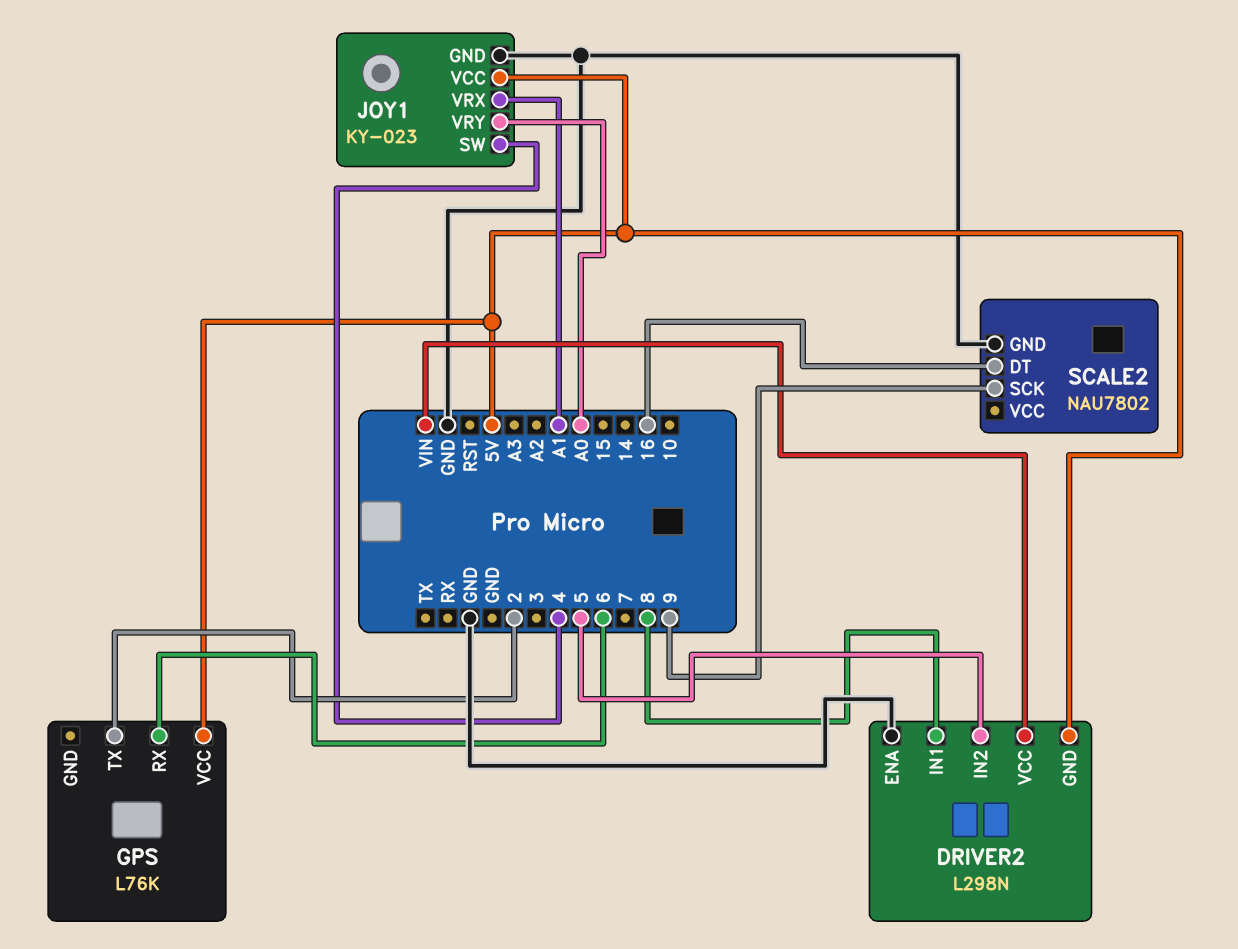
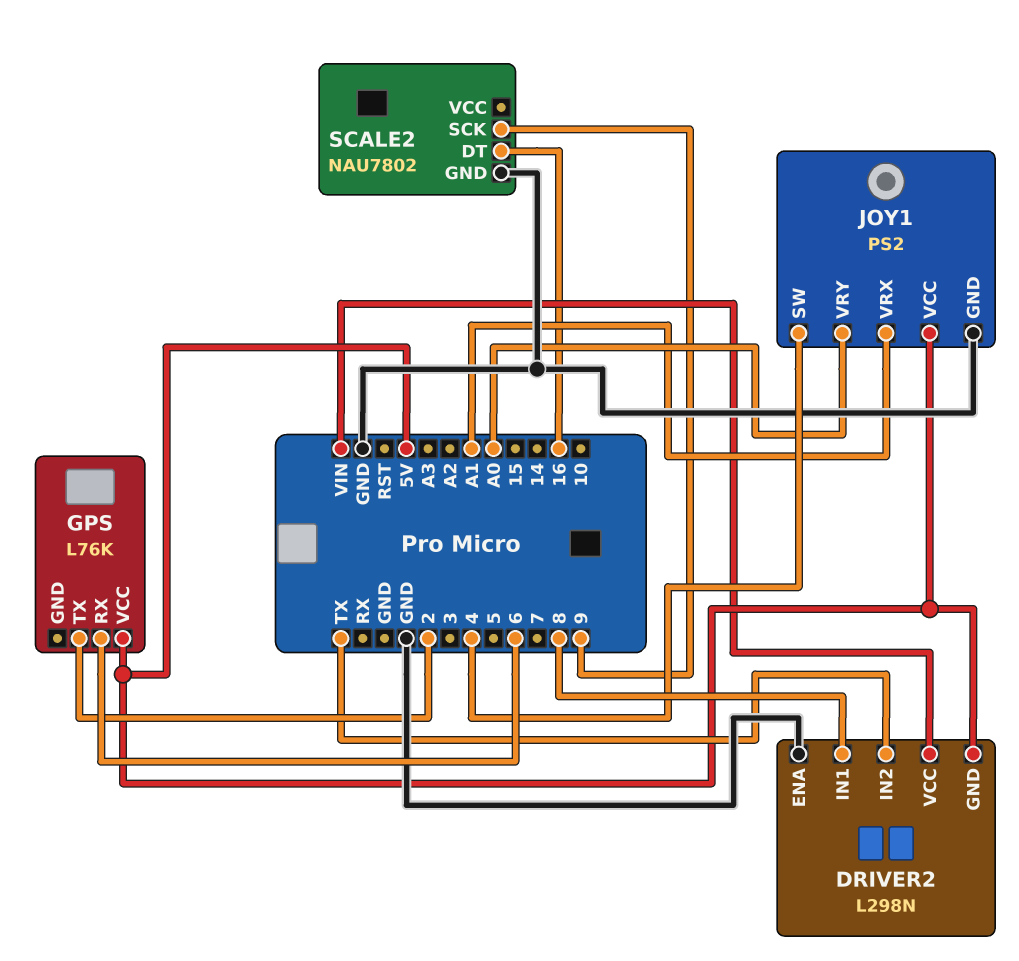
DRIVER2 pin IN2: 5 -> TX
JOY1: KY-023 -> PS2

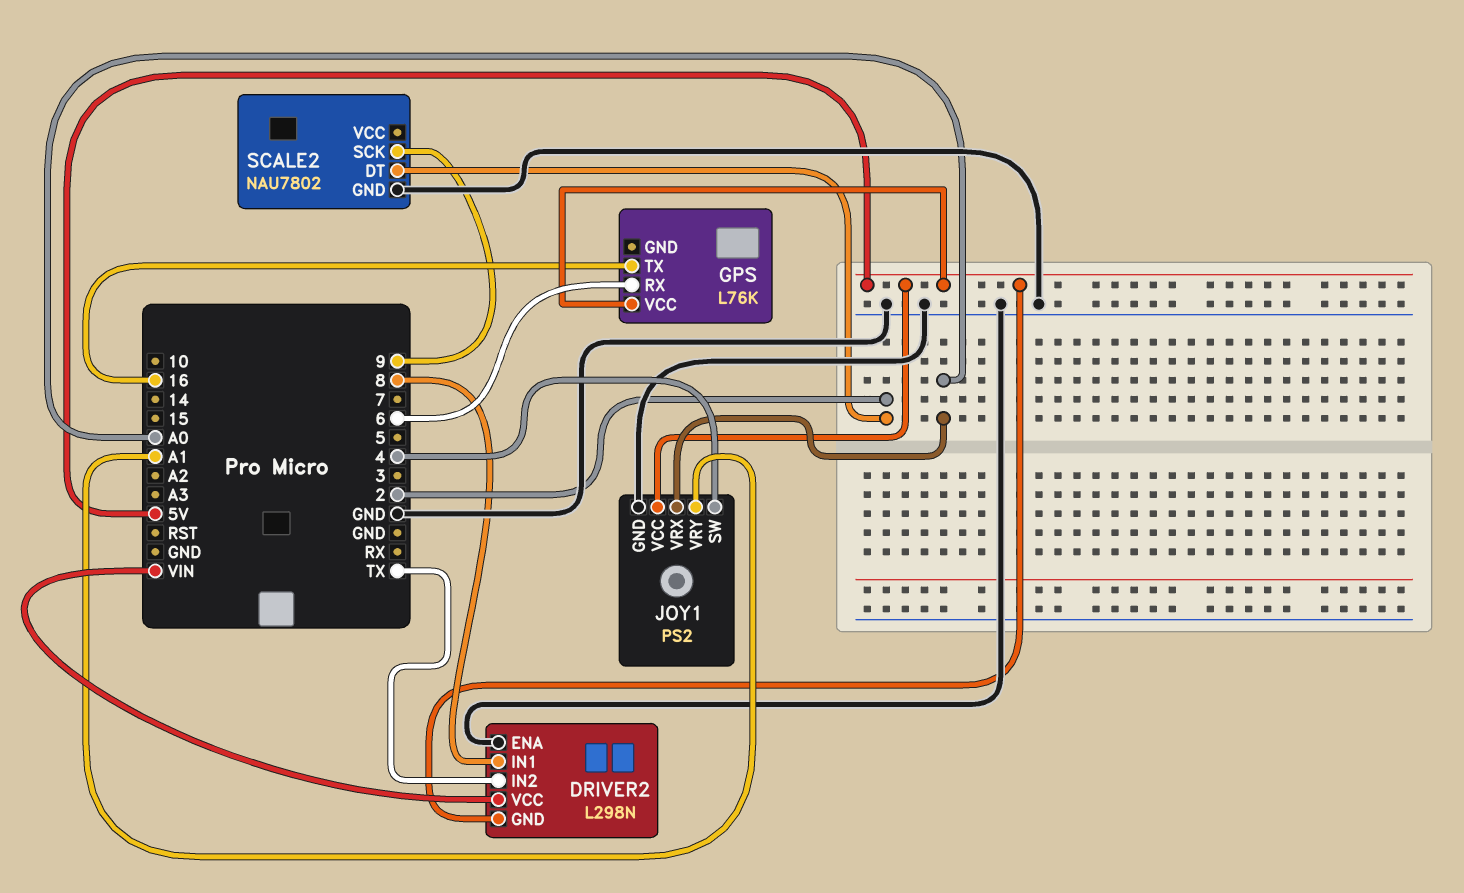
GPS pin TX: 2 -> 16
JOY1 pin VRX: A1 -> A0
JOY1 pin VRY: A0 -> A1
SCALE2 pin DT: 16 -> 2

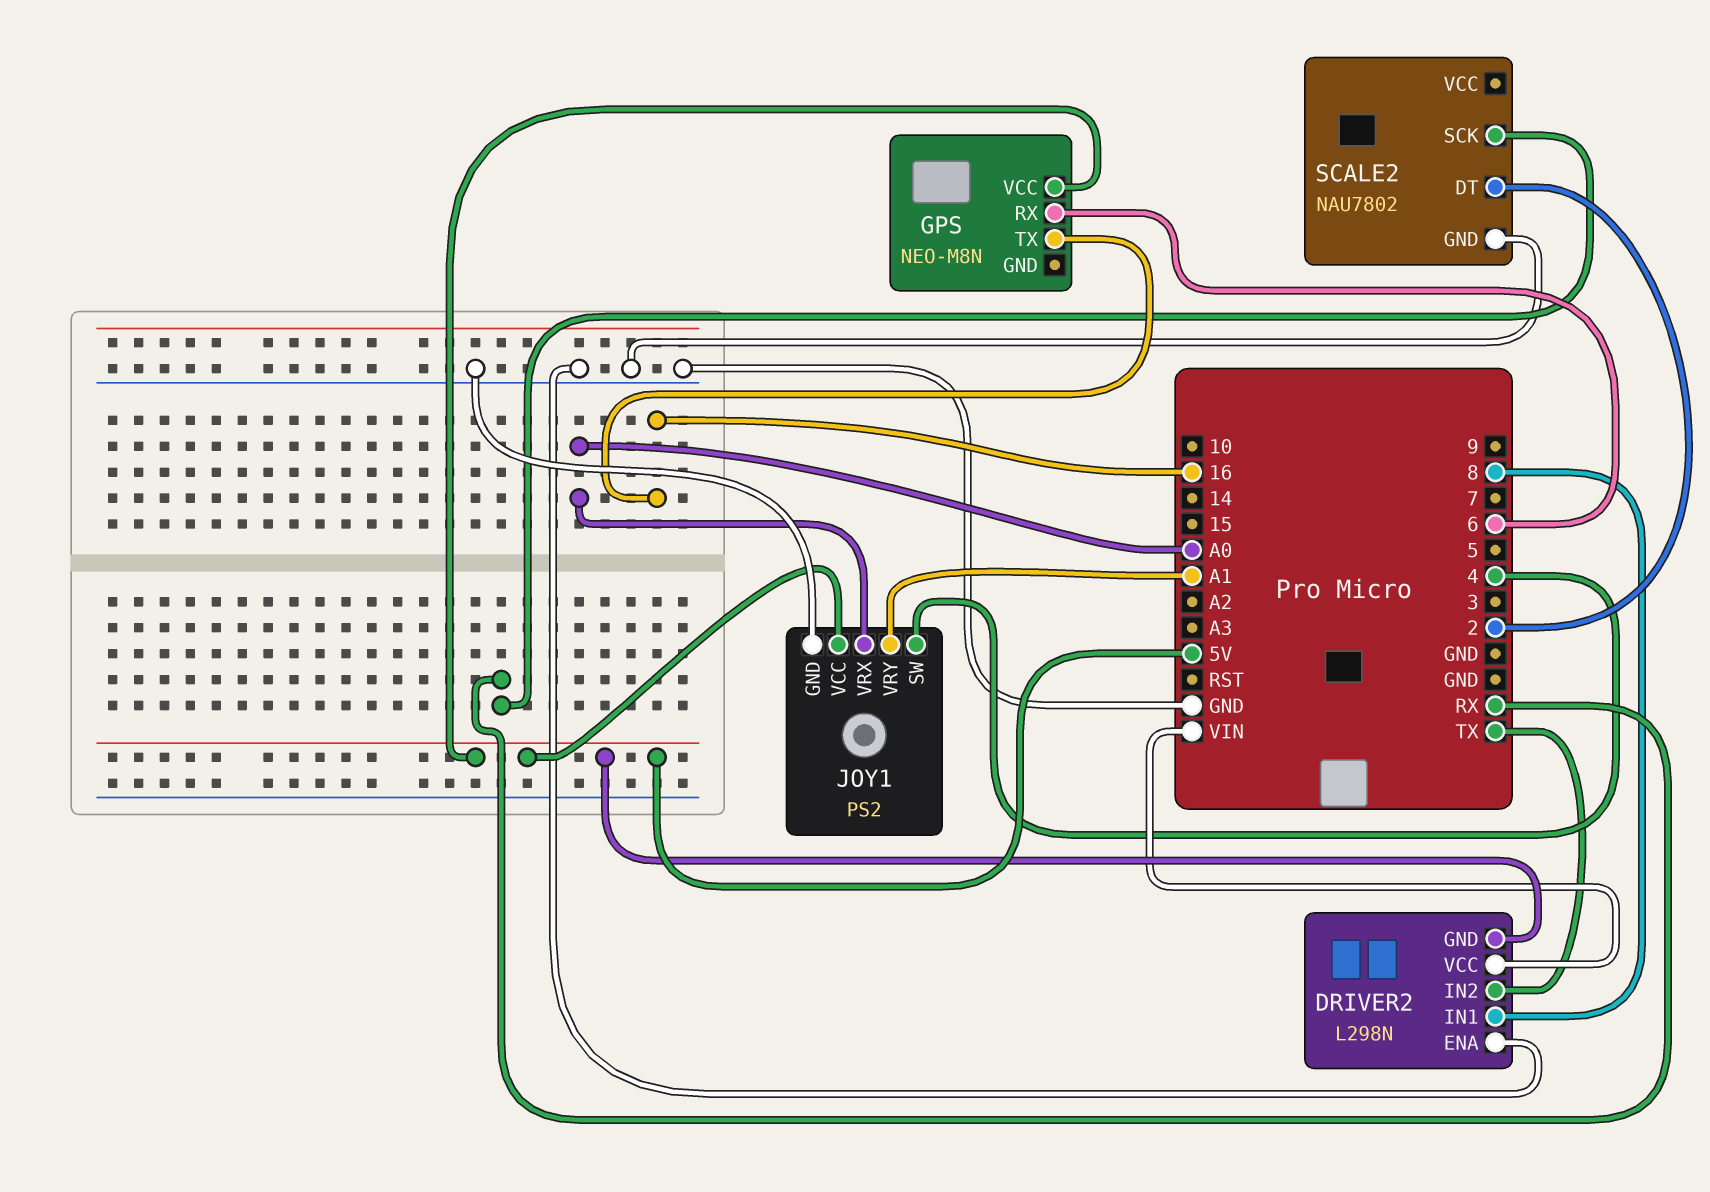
GPS: L76K -> NEO-M8N
SCALE2 pin SCK: 9 -> RX

